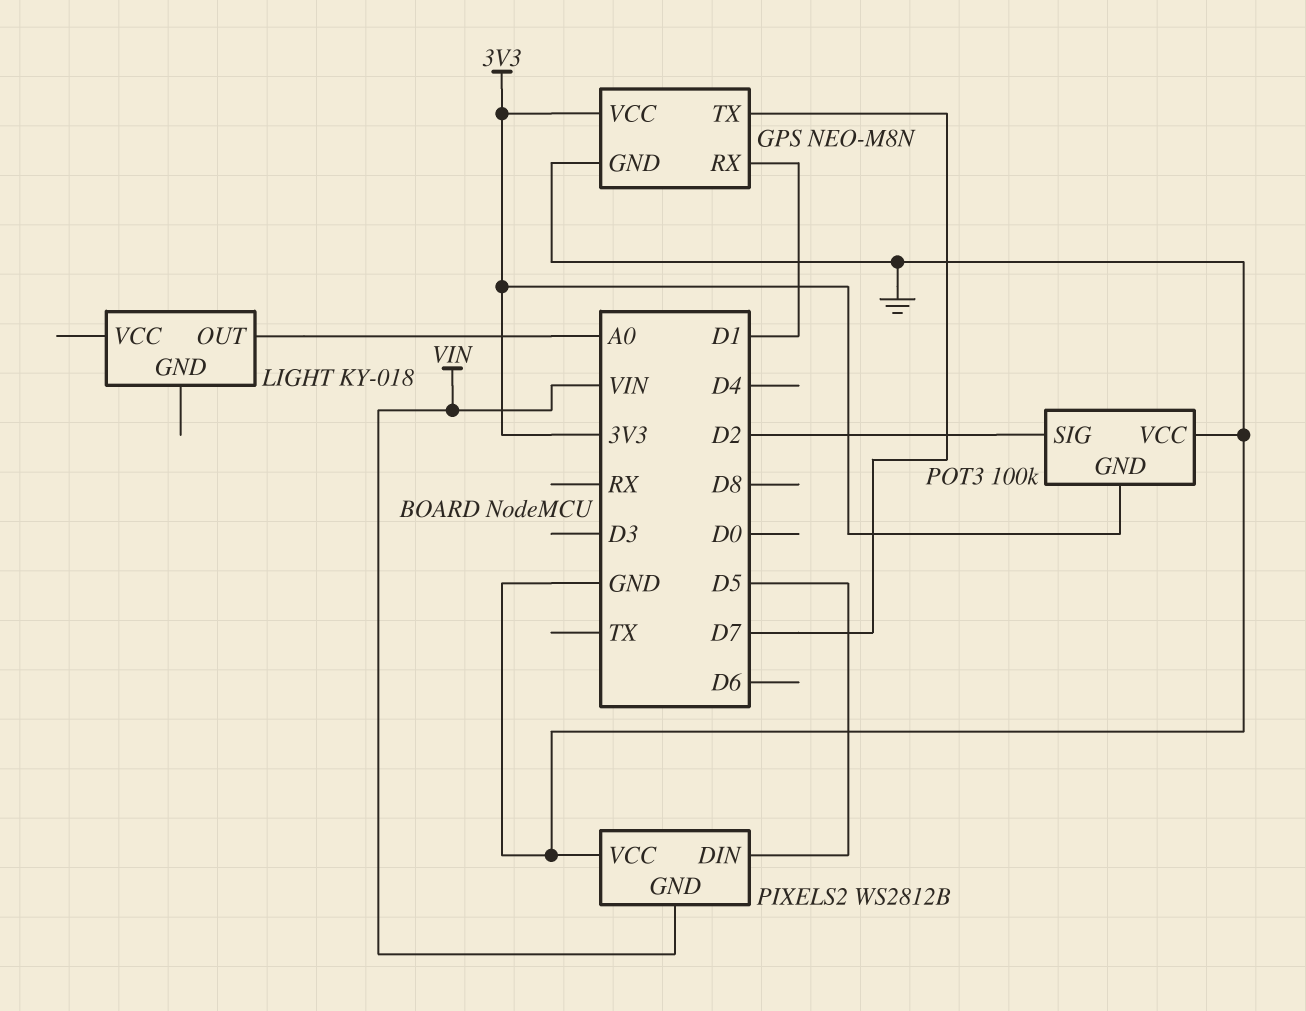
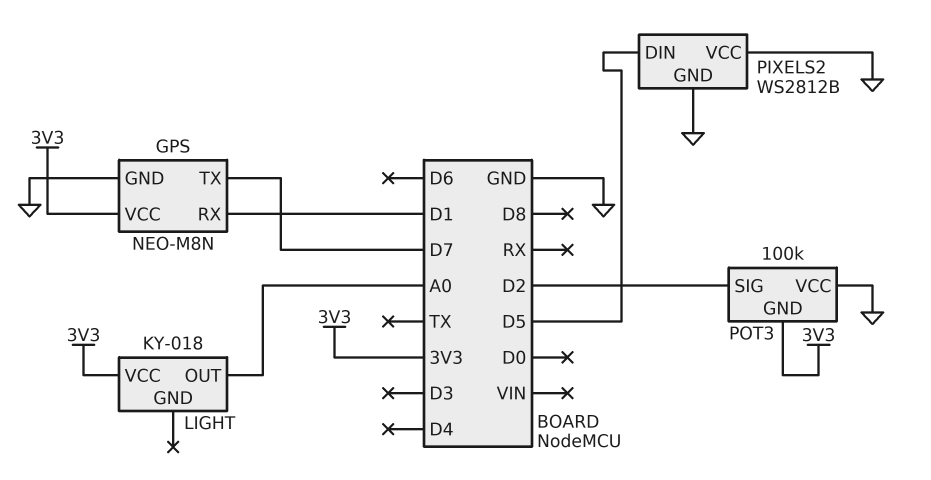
LIGHT pin VCC: none -> 3V3
PIXELS2 pin GND: VIN -> GND

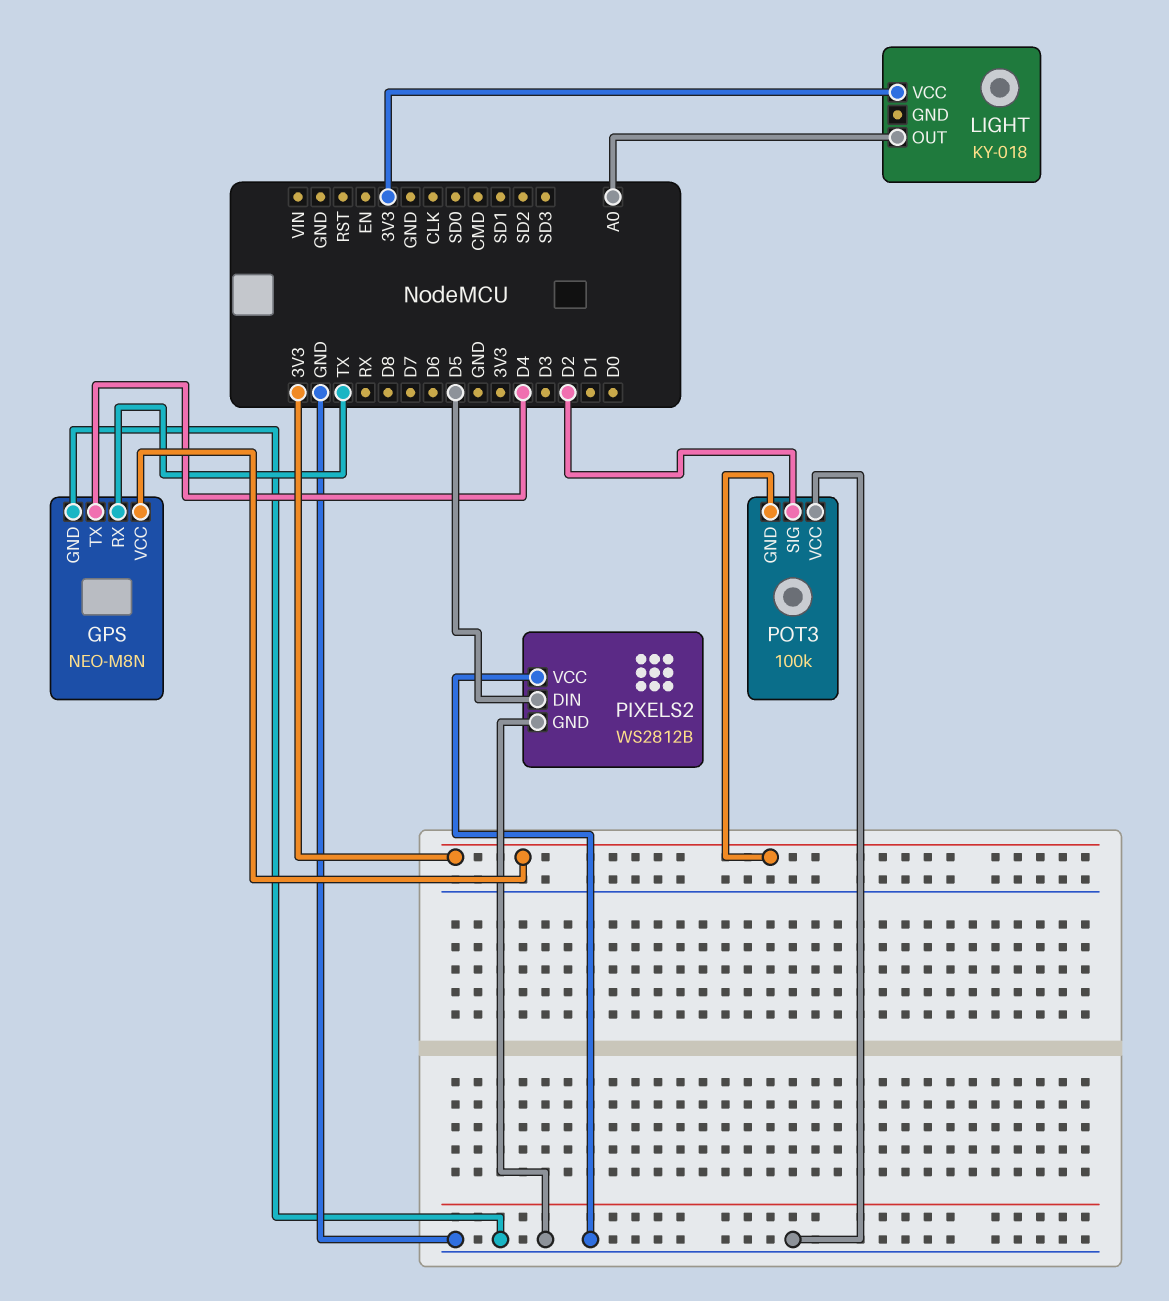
GPS pin RX: D1 -> TX
GPS pin TX: D7 -> D4

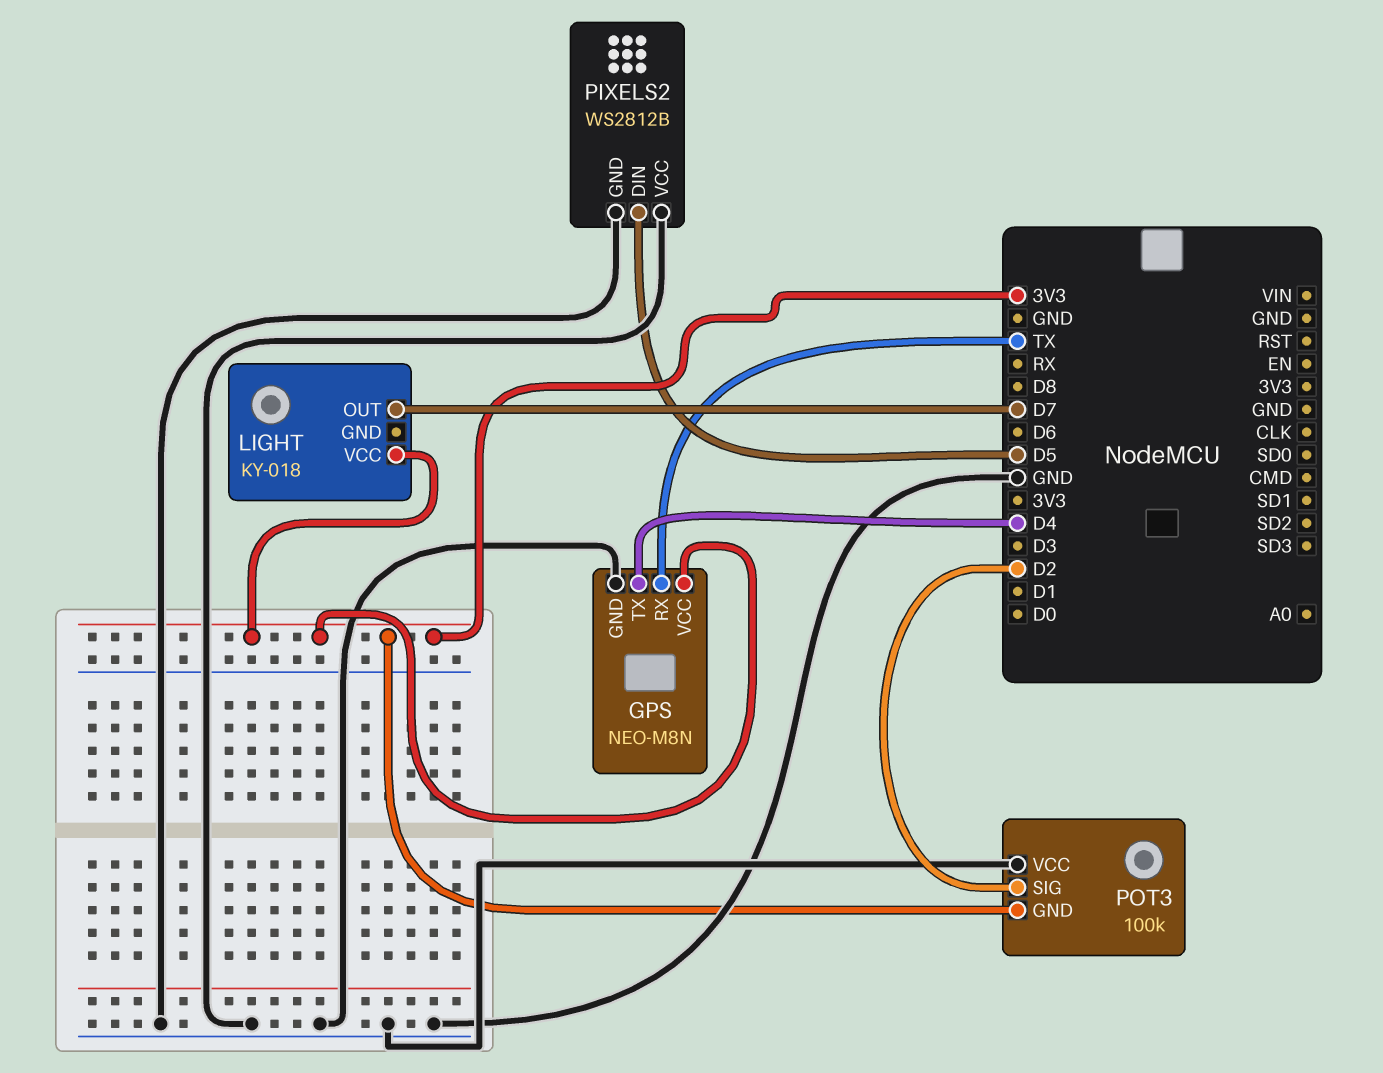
LIGHT pin OUT: A0 -> D7

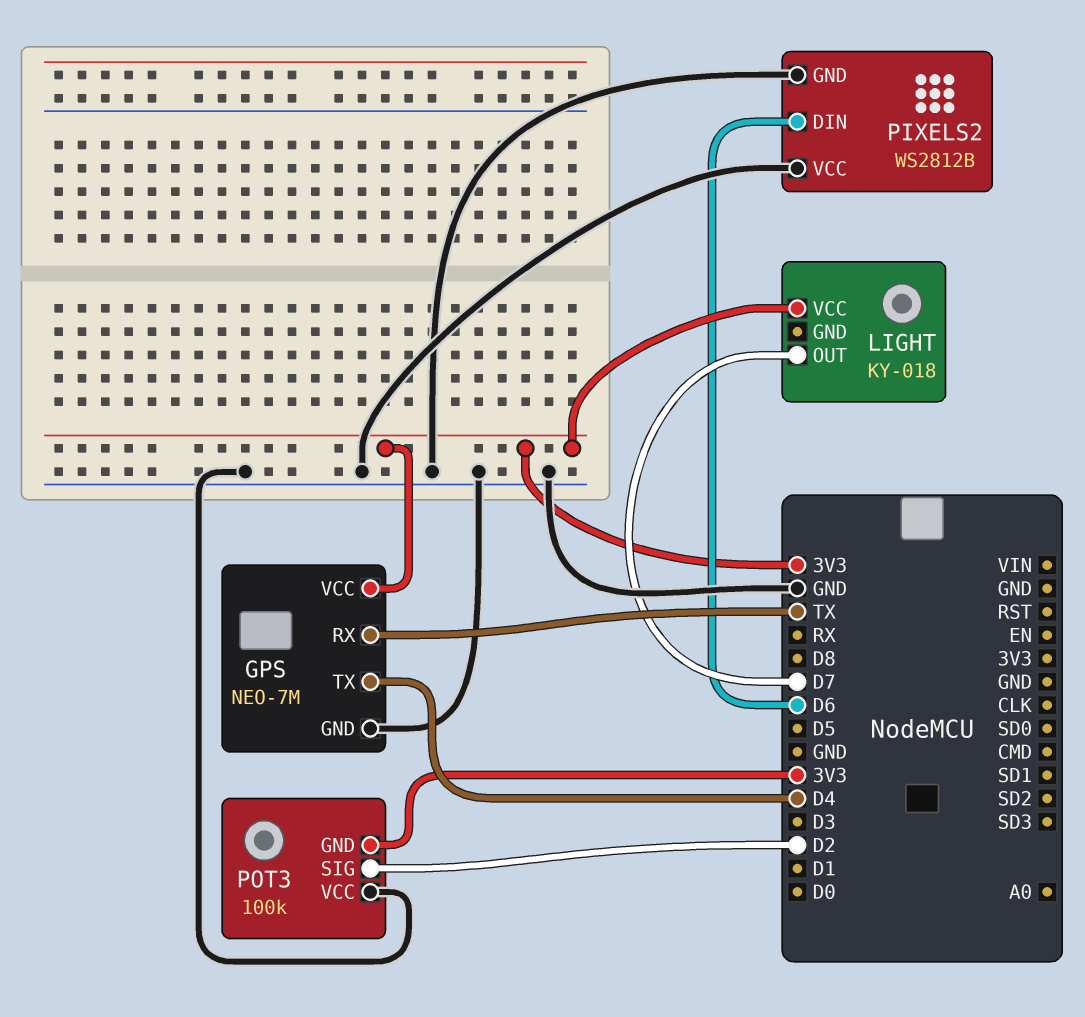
GPS: NEO-M8N -> NEO-7M
PIXELS2 pin DIN: D5 -> D6

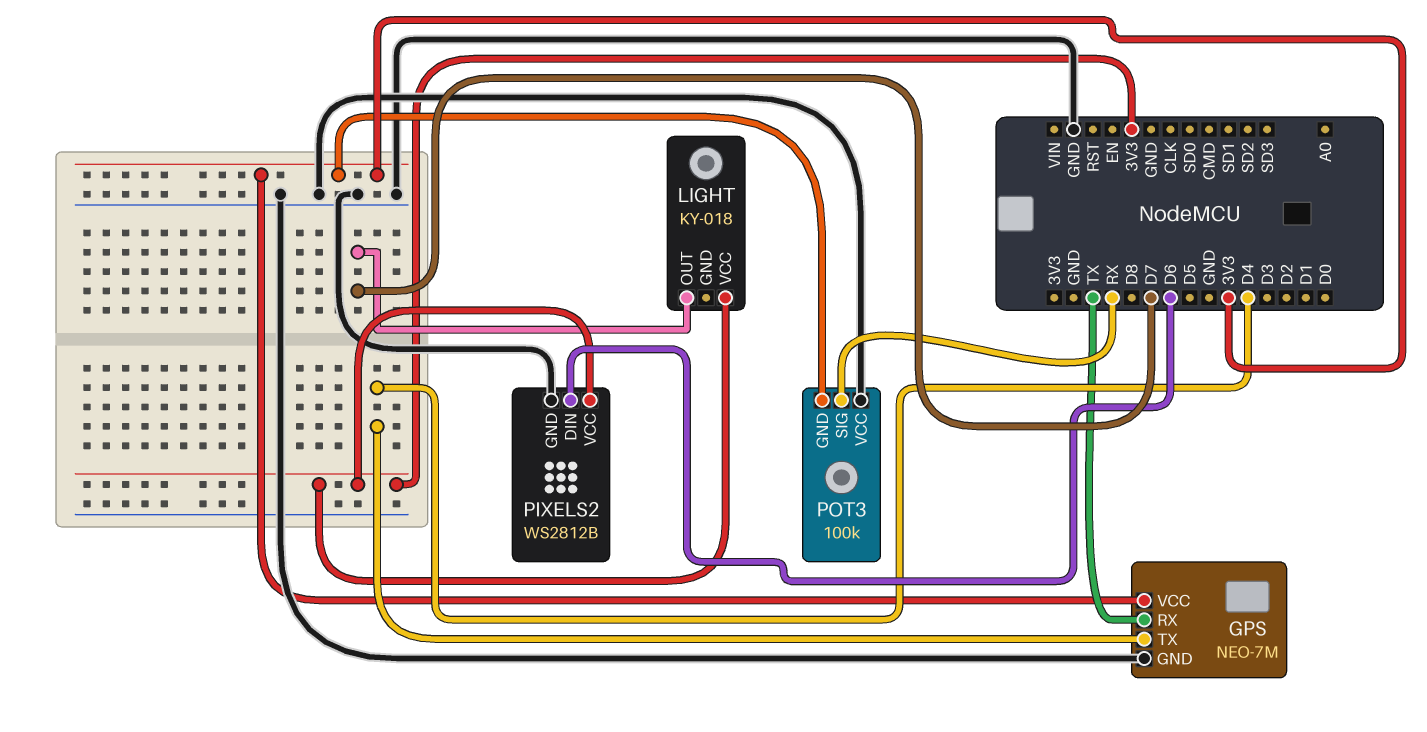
PIXELS2 pin VCC: GND -> 3V3
POT3 pin SIG: D2 -> RX

